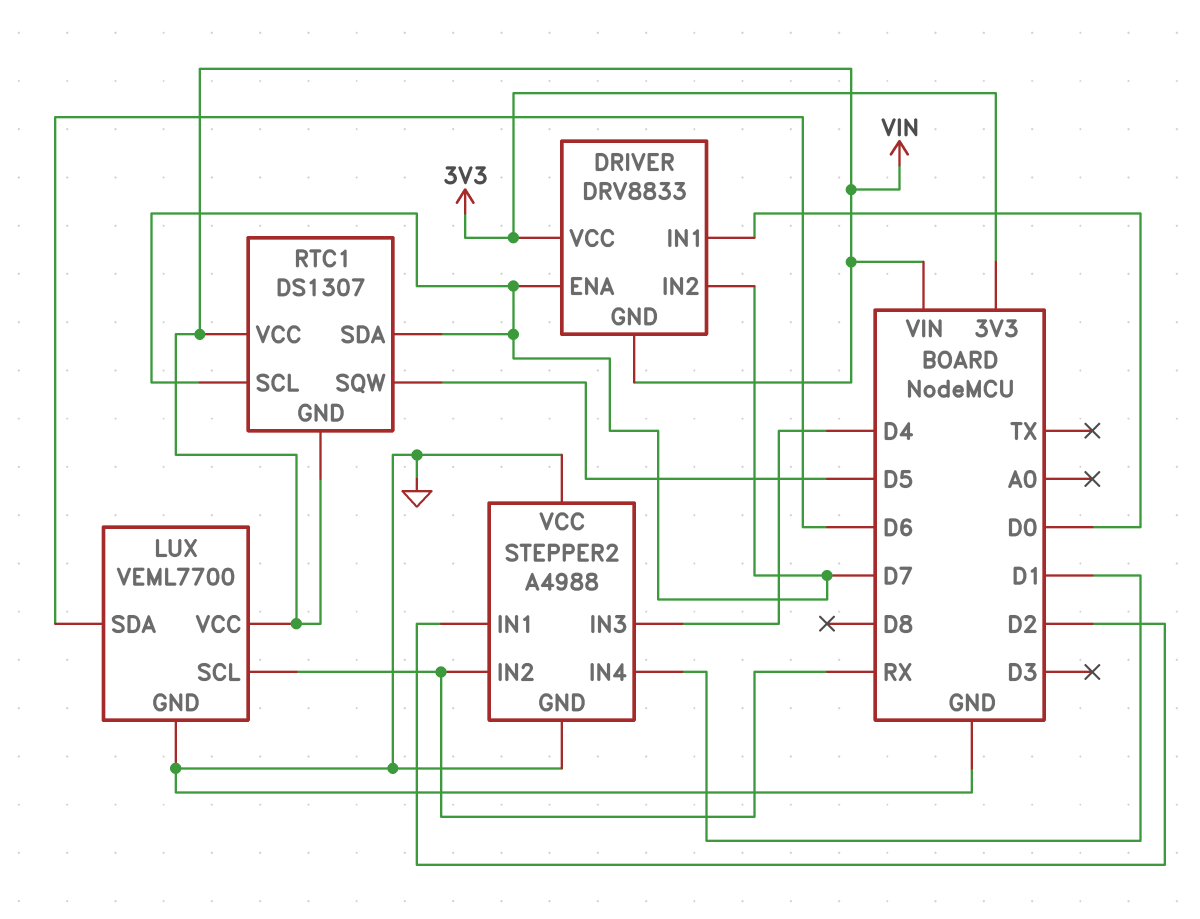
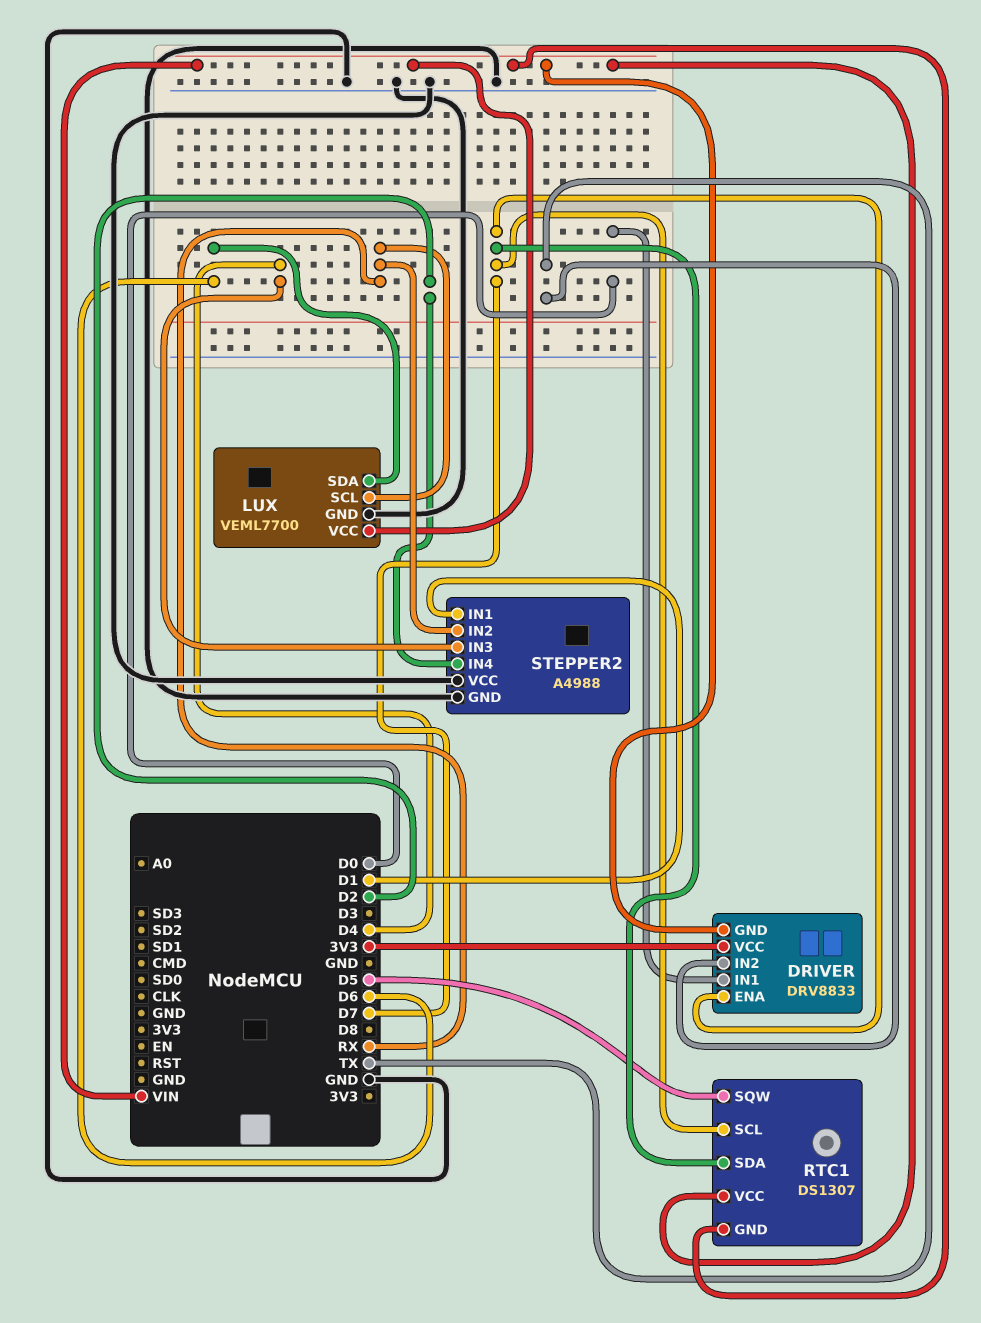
DRIVER pin IN2: D7 -> TX
STEPPER2 pin IN1: D2 -> D1
STEPPER2 pin IN4: D1 -> D2

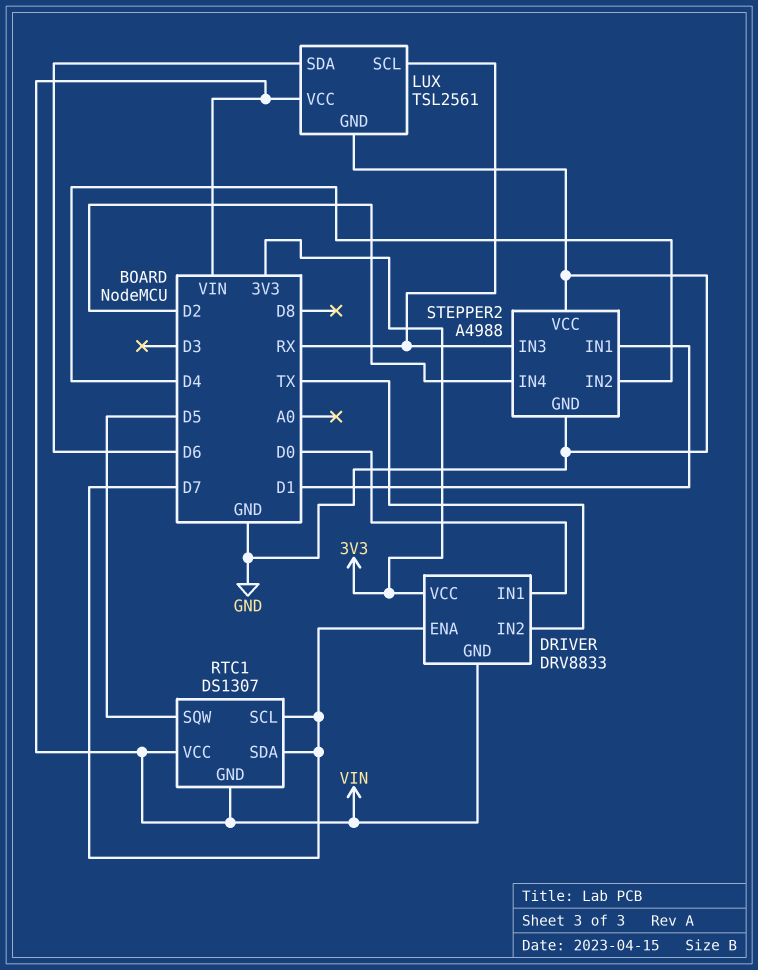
LUX: VEML7700 -> TSL2561
STEPPER2 pin IN2: RX -> D4
STEPPER2 pin IN3: D4 -> RX

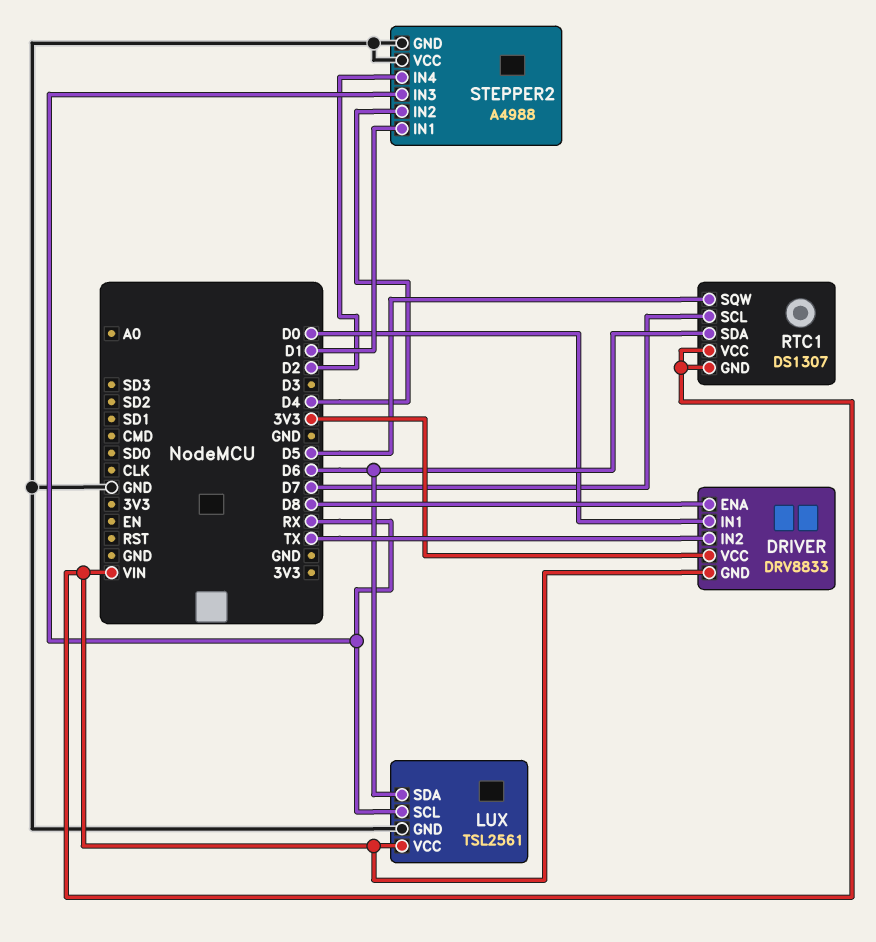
DRIVER pin ENA: D7 -> D8
RTC1 pin SDA: D7 -> D6

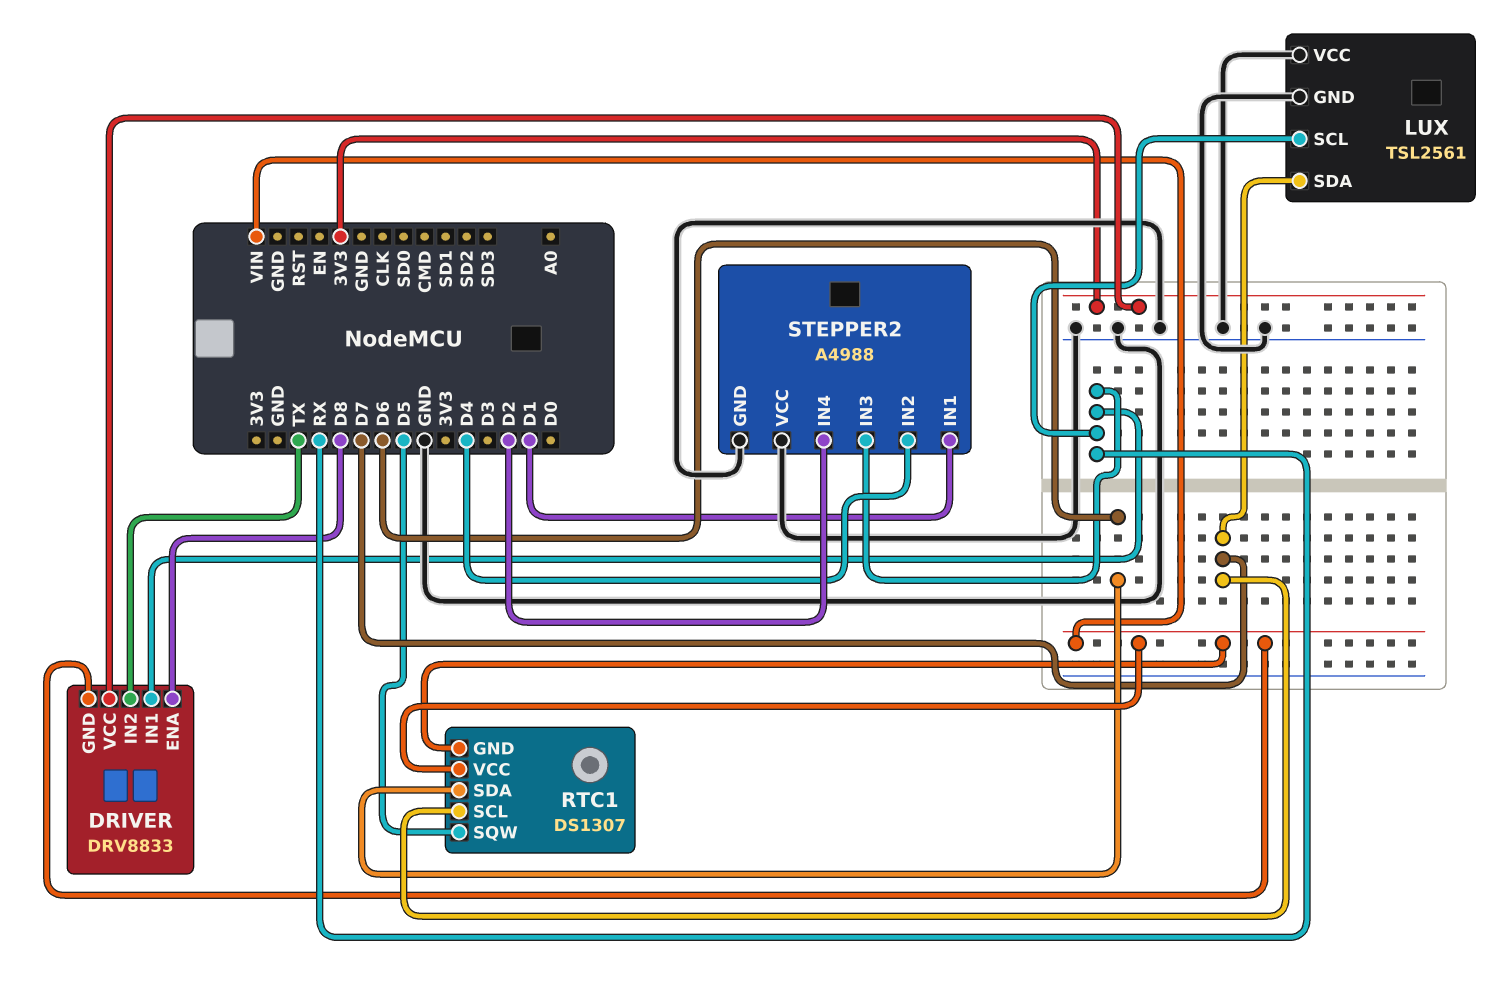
DRIVER pin IN1: D0 -> RX
LUX pin SDA: D6 -> D7
LUX pin VCC: VIN -> GND

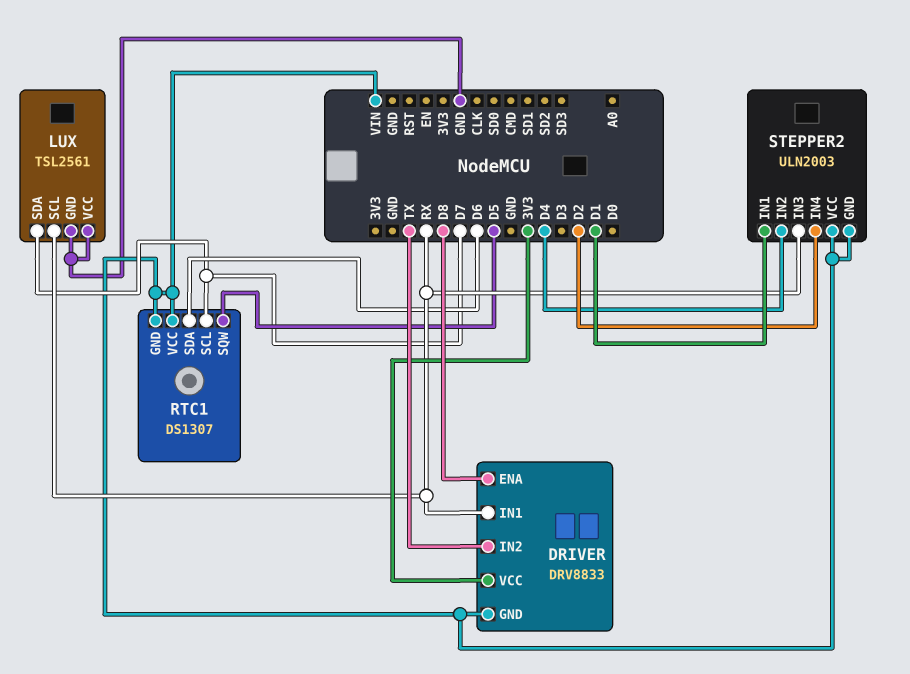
STEPPER2: A4988 -> ULN2003
STEPPER2 pin GND: GND -> VIN
STEPPER2 pin VCC: GND -> VIN

